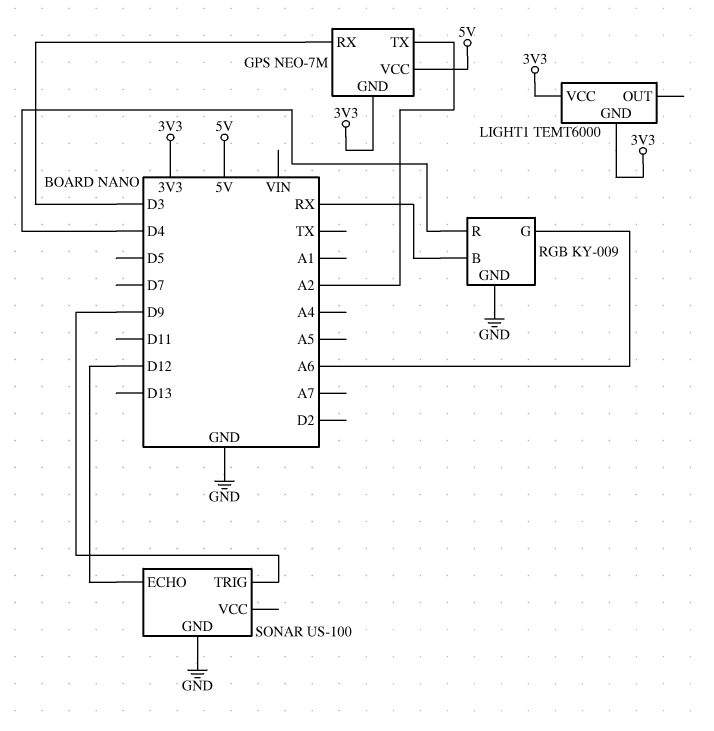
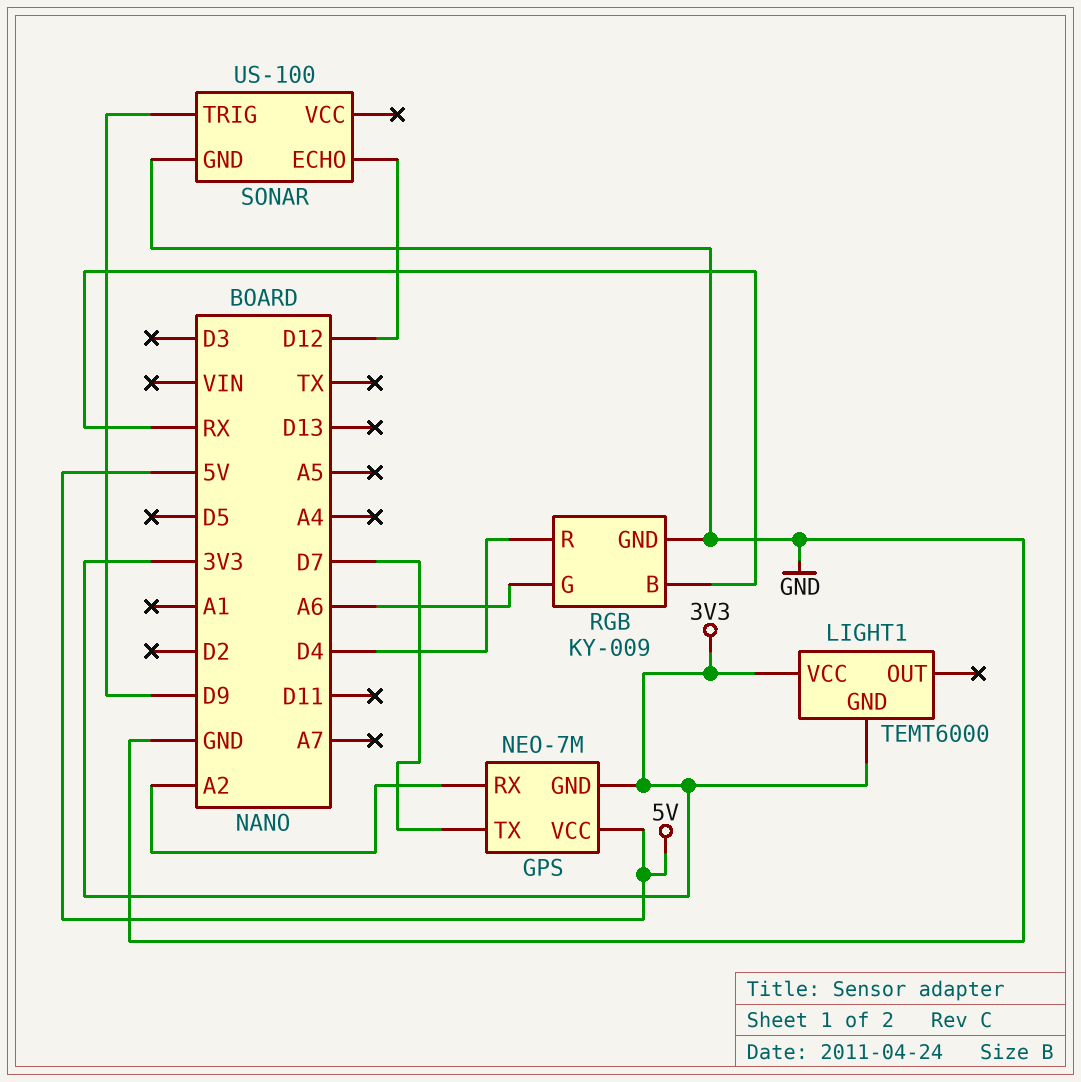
GPS pin RX: D3 -> A2
GPS pin TX: A2 -> D7

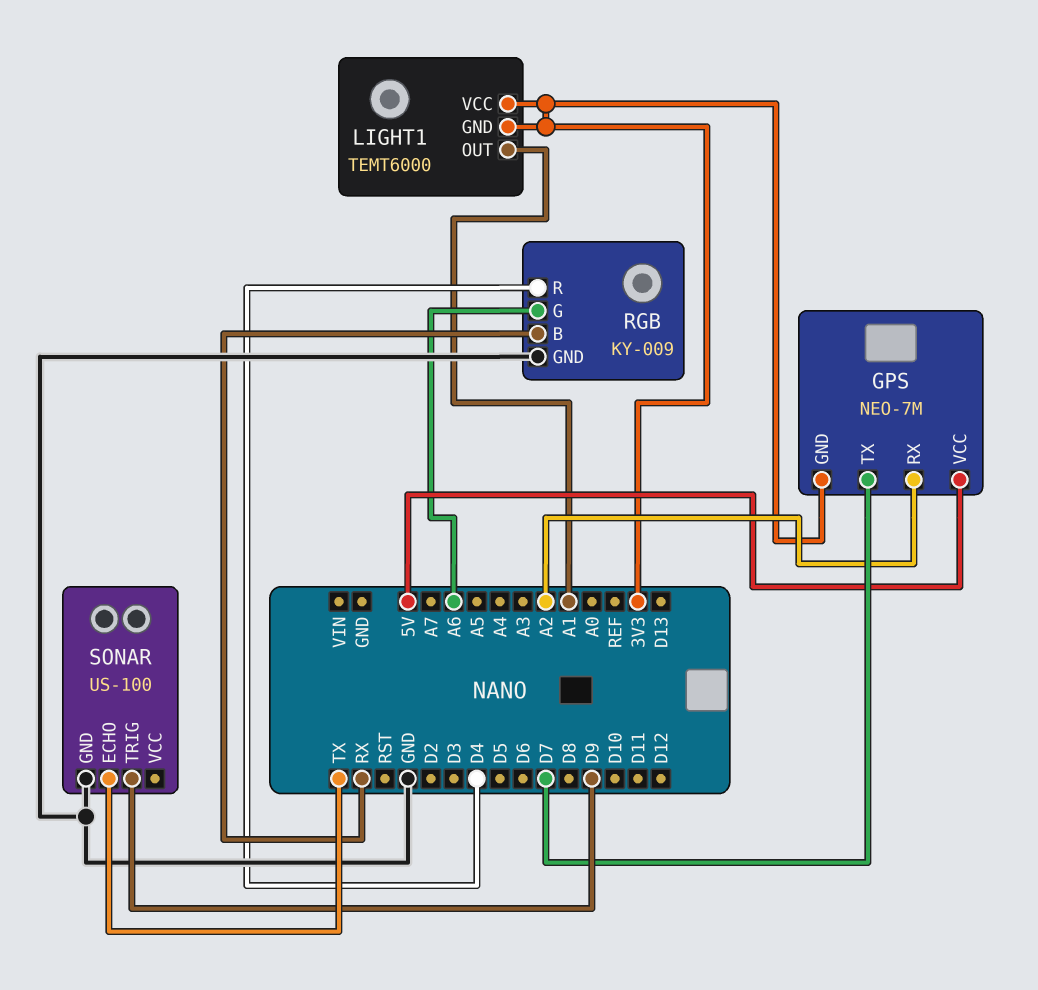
LIGHT1 pin OUT: none -> A1
SONAR pin ECHO: D12 -> TX

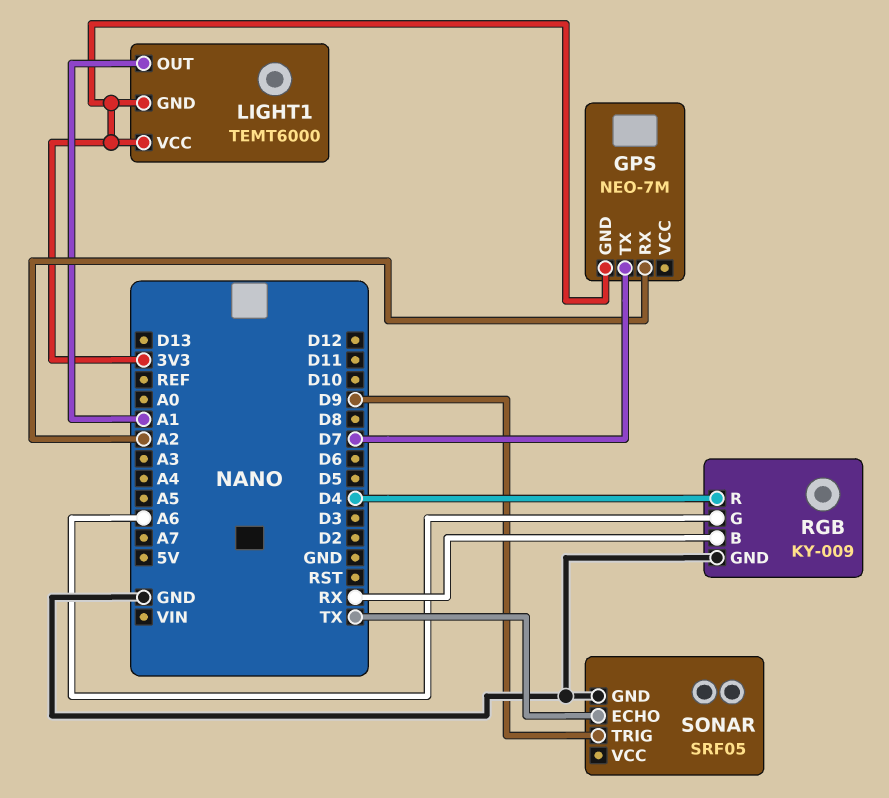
GPS pin VCC: 5V -> none
SONAR: US-100 -> SRF05

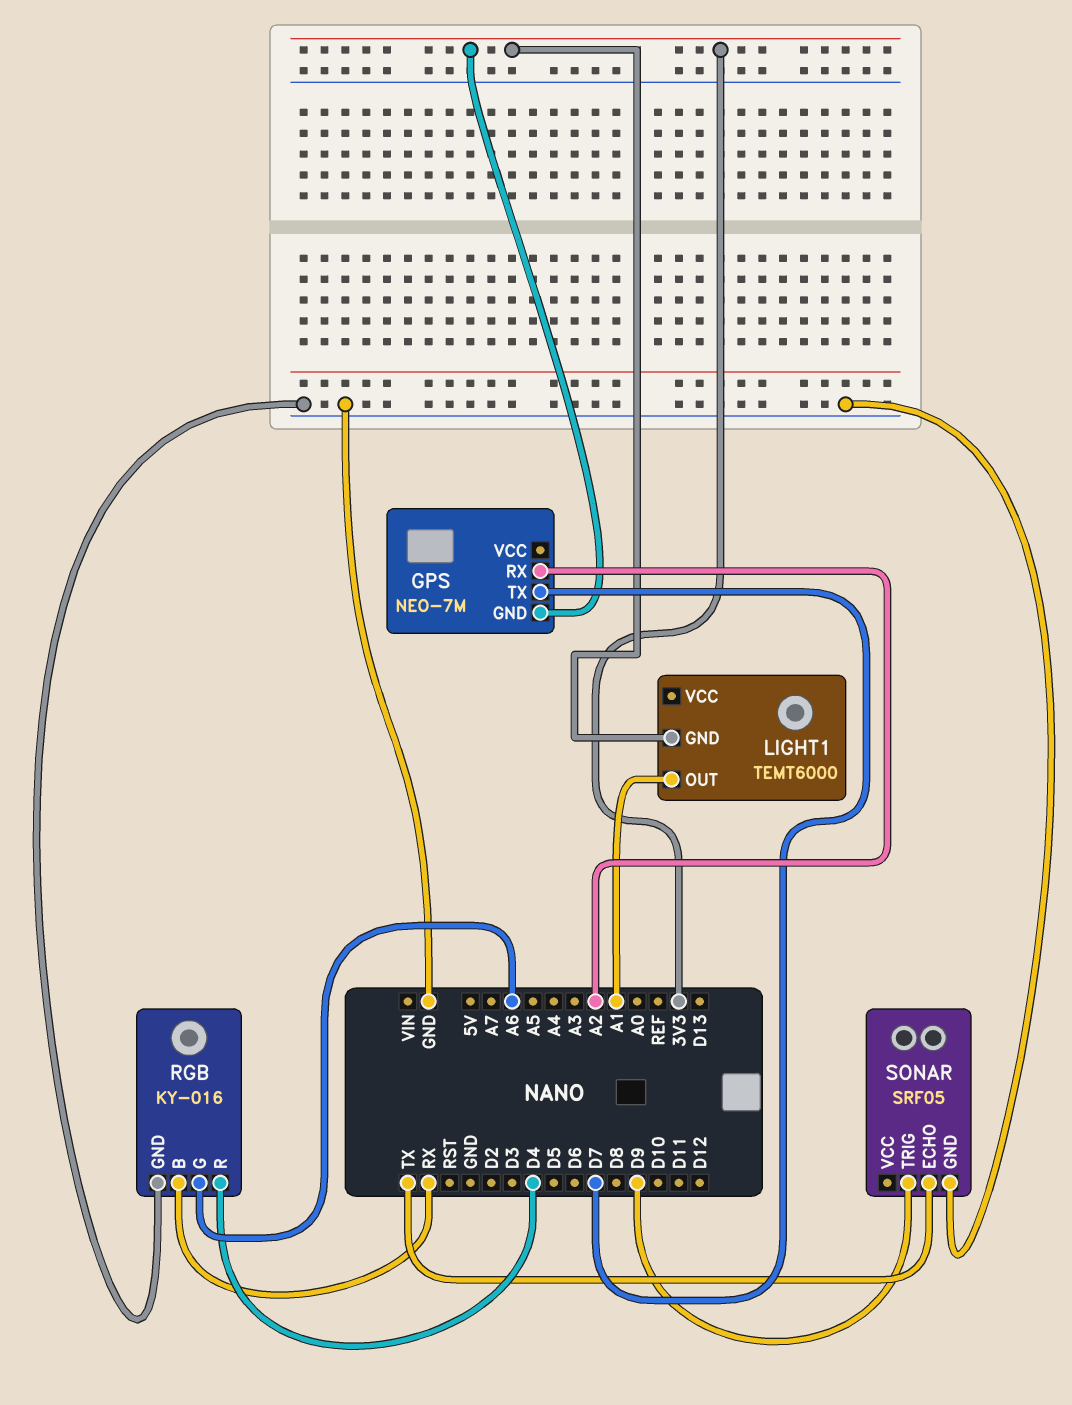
LIGHT1 pin VCC: 3V3 -> none
RGB: KY-009 -> KY-016

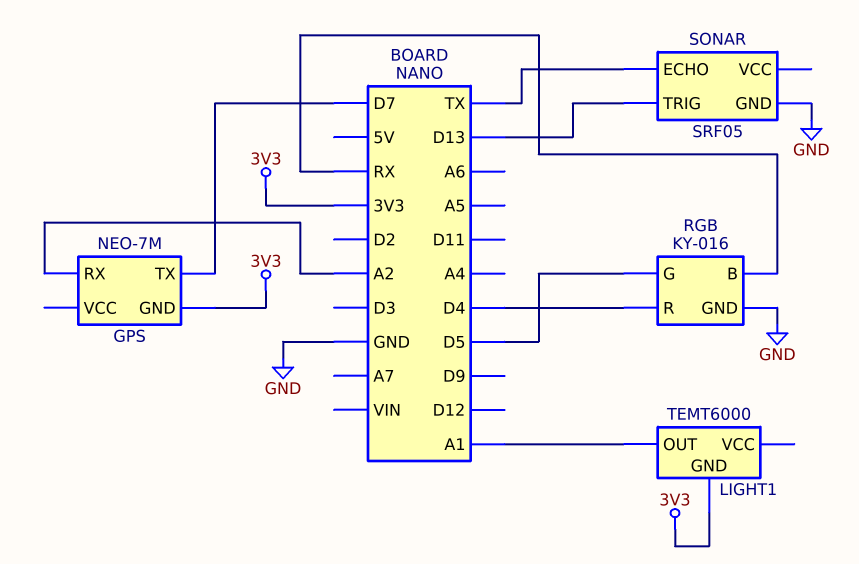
RGB pin G: A6 -> D5
SONAR pin TRIG: D9 -> D13

